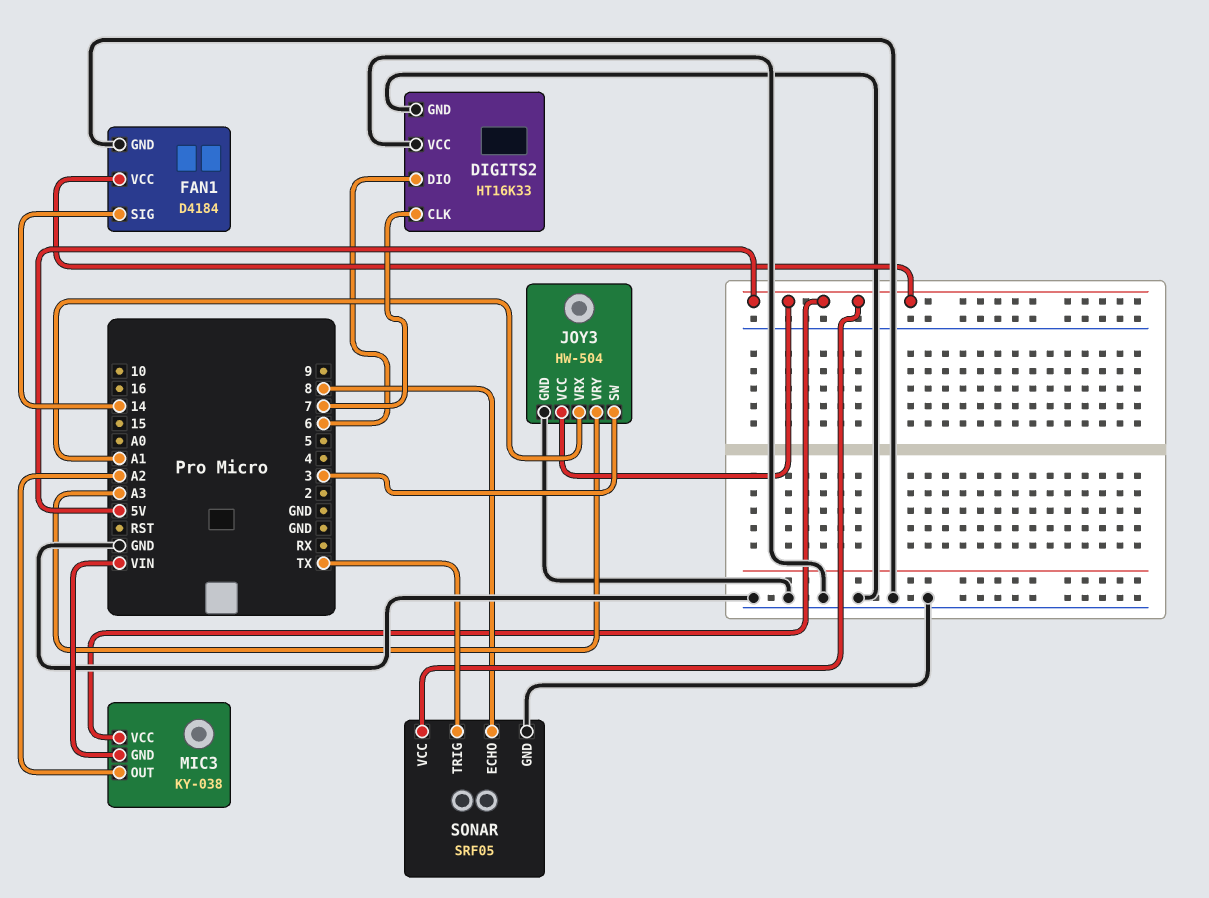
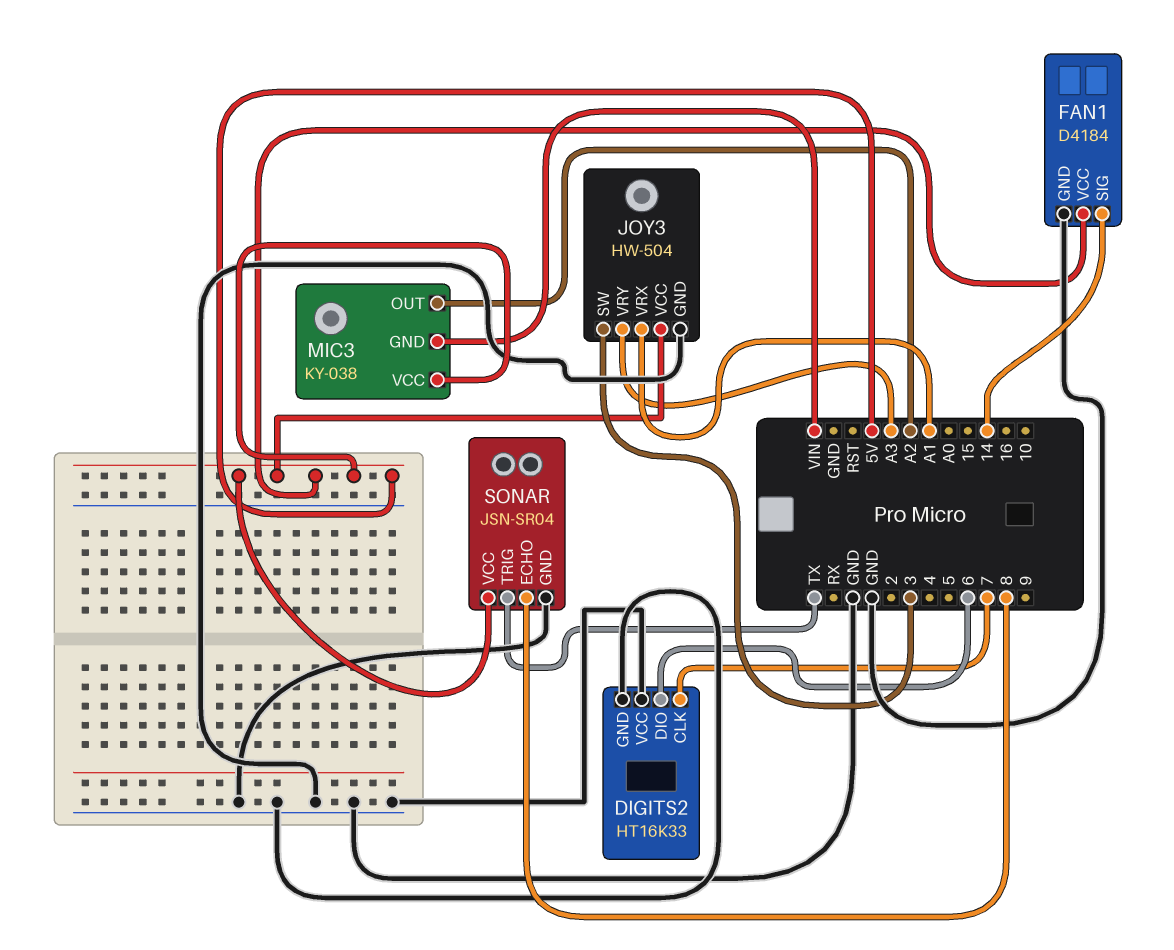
SONAR: SRF05 -> JSN-SR04

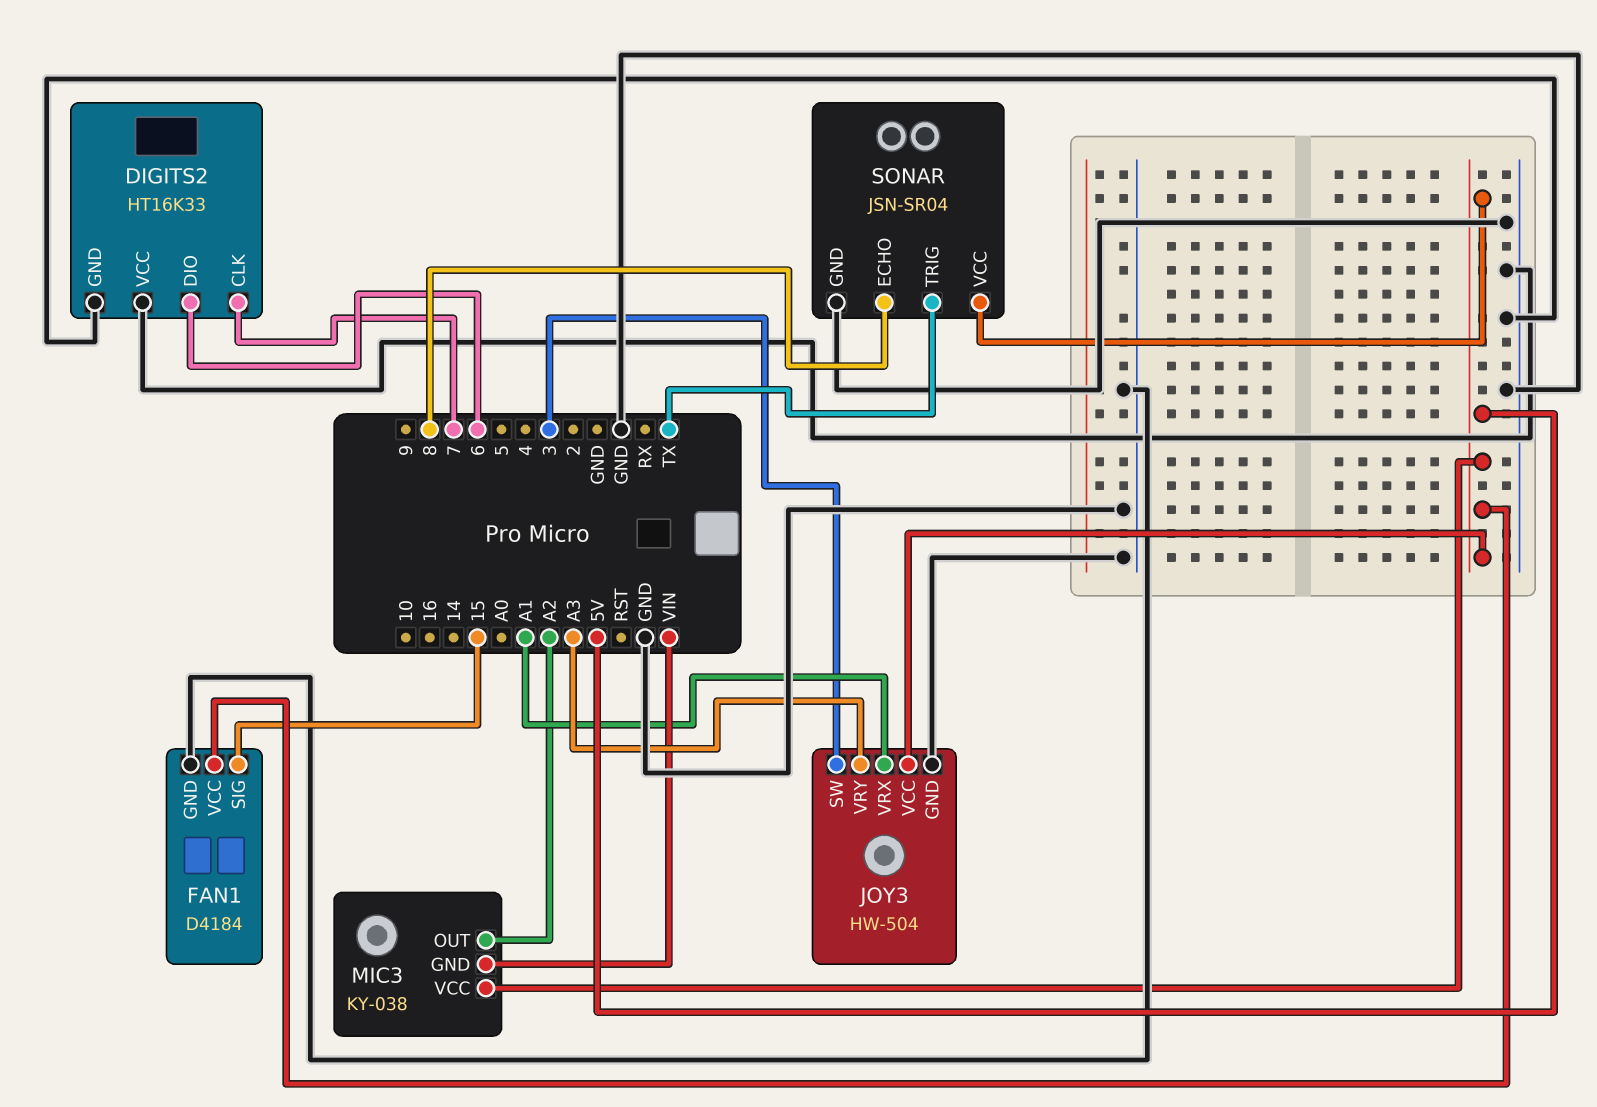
FAN1 pin SIG: 14 -> 15

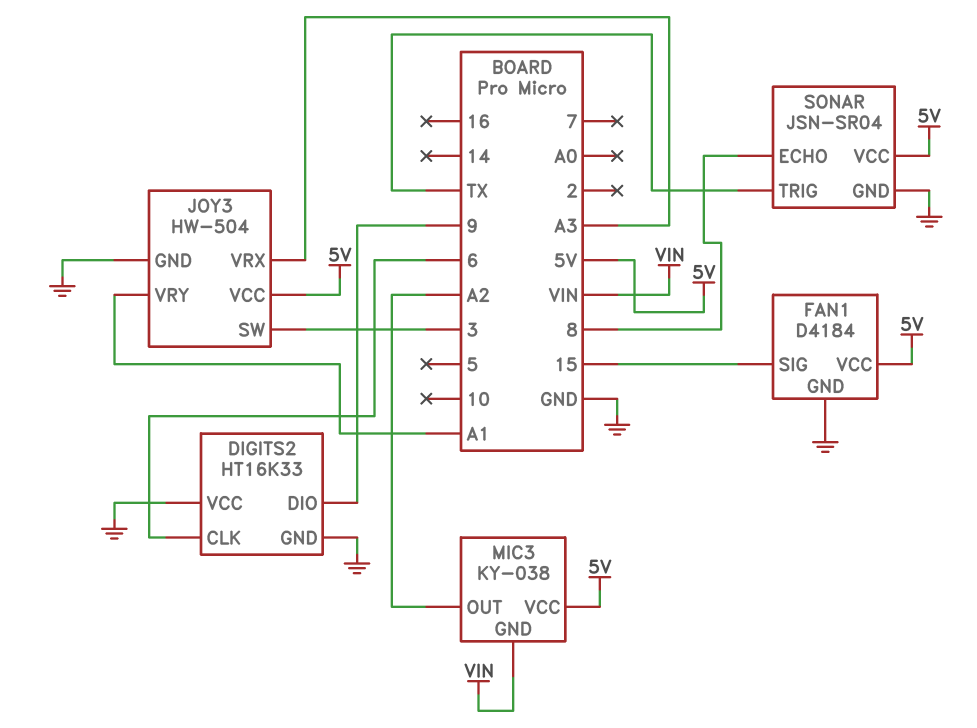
DIGITS2 pin CLK: 7 -> 6
DIGITS2 pin DIO: 6 -> 9
JOY3 pin VRX: A1 -> A3
JOY3 pin VRY: A3 -> A1

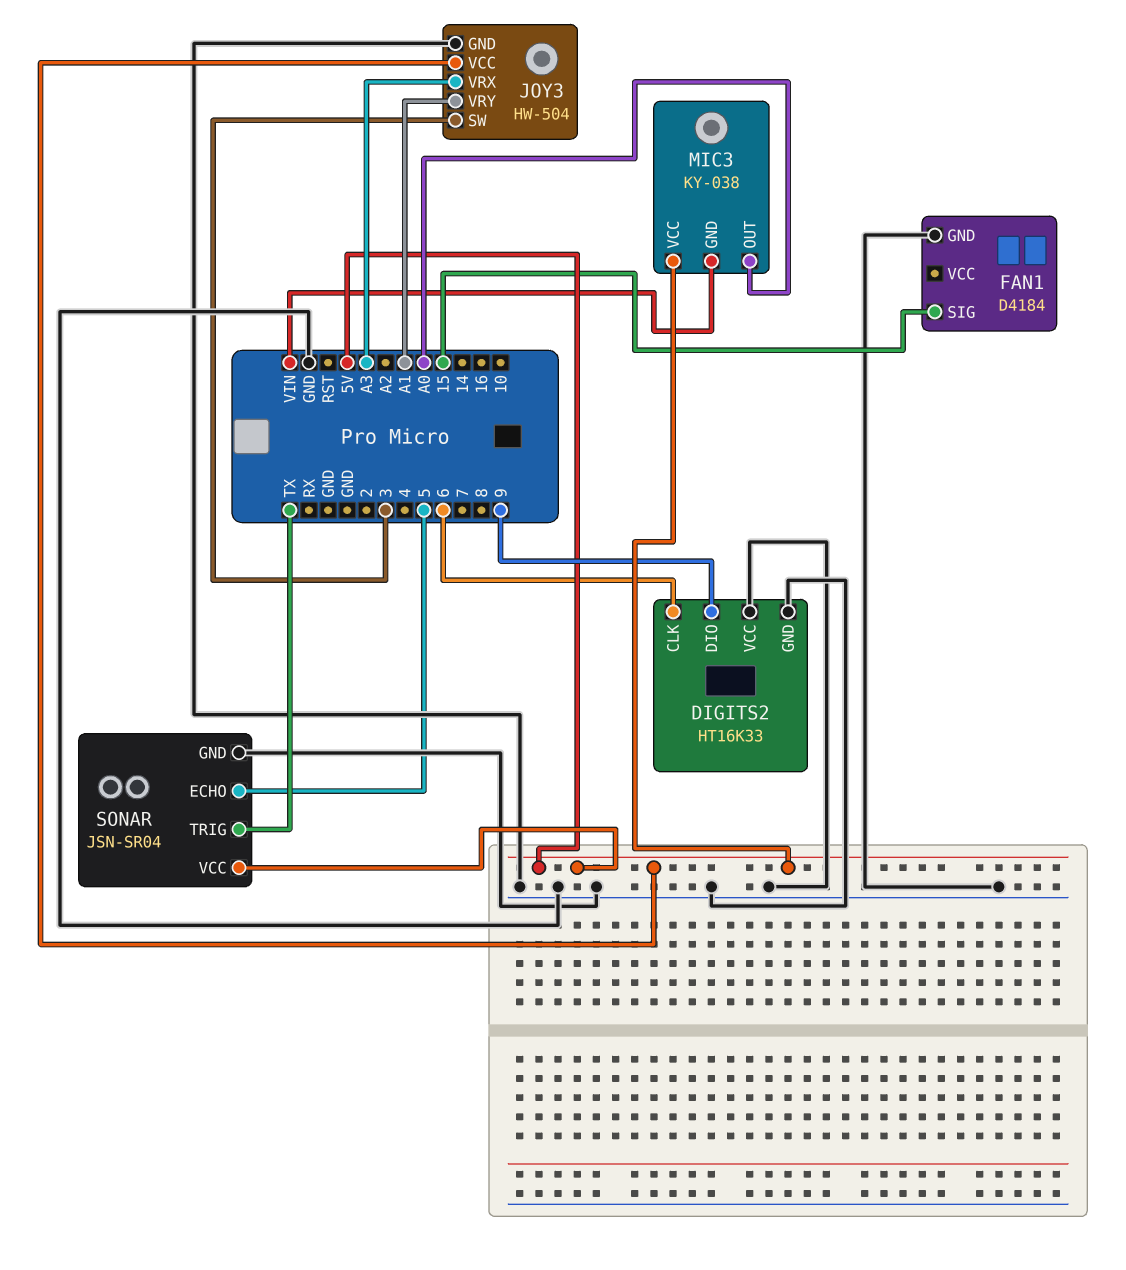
FAN1 pin VCC: 5V -> none
MIC3 pin OUT: A2 -> A0
SONAR pin ECHO: 8 -> 5

